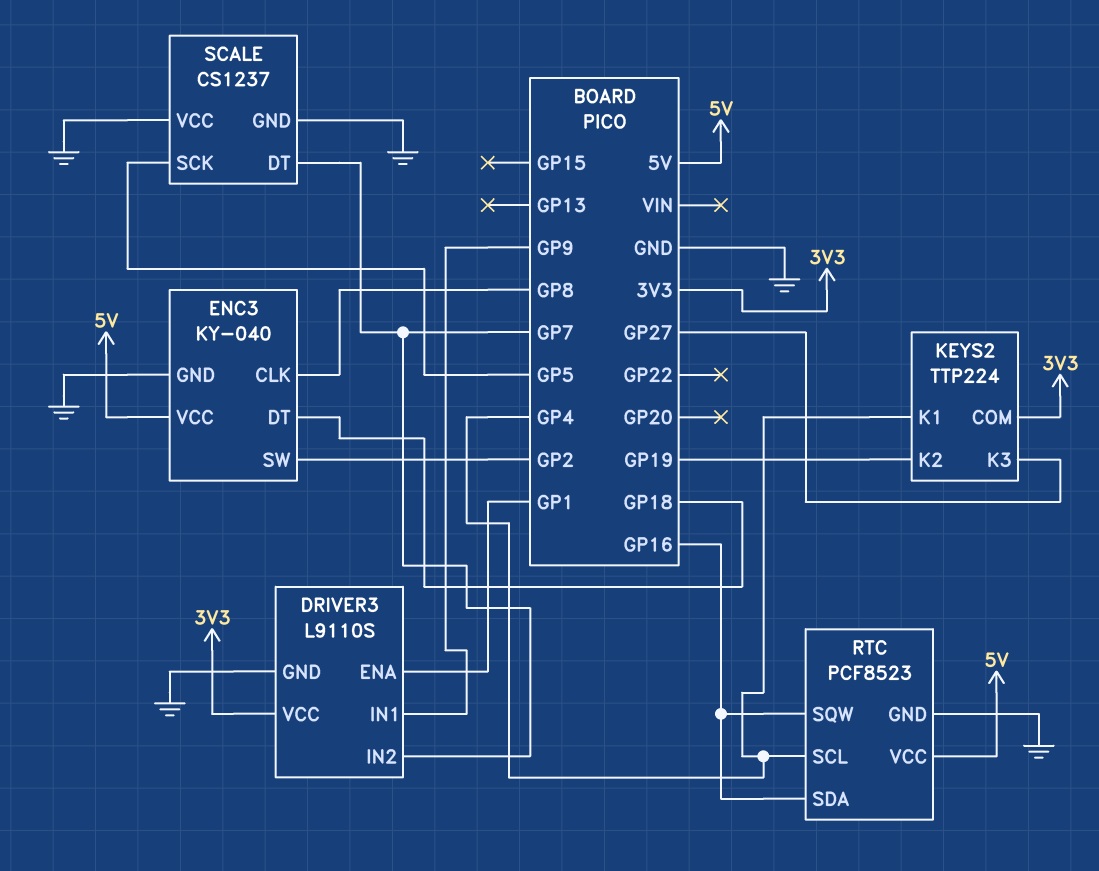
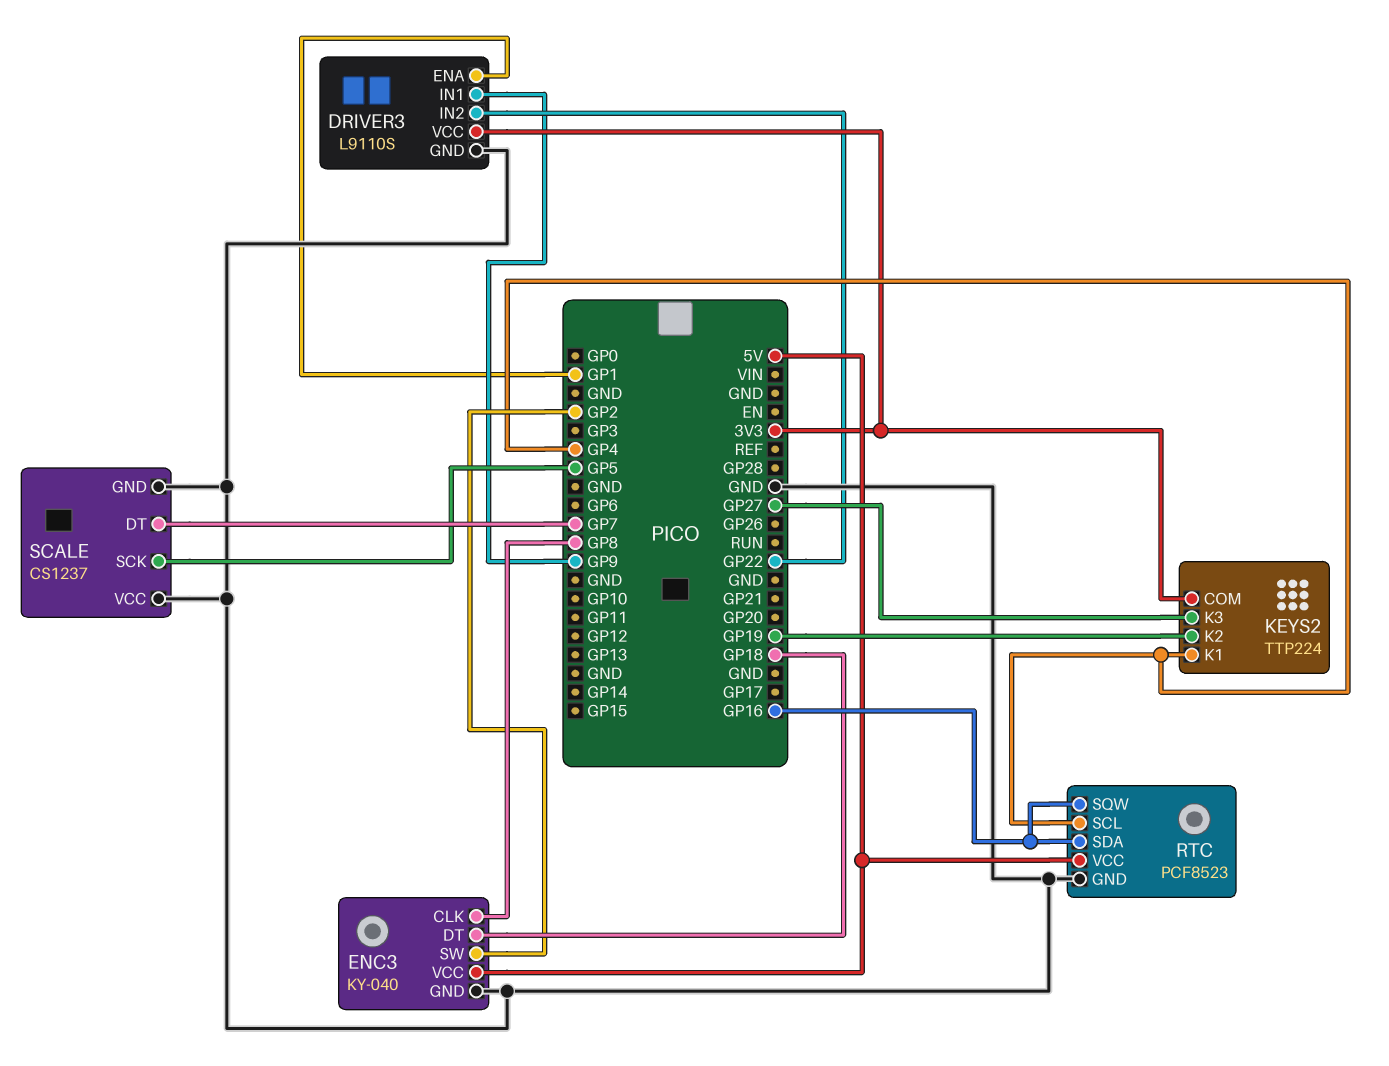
DRIVER3 pin IN2: GP7 -> GP22

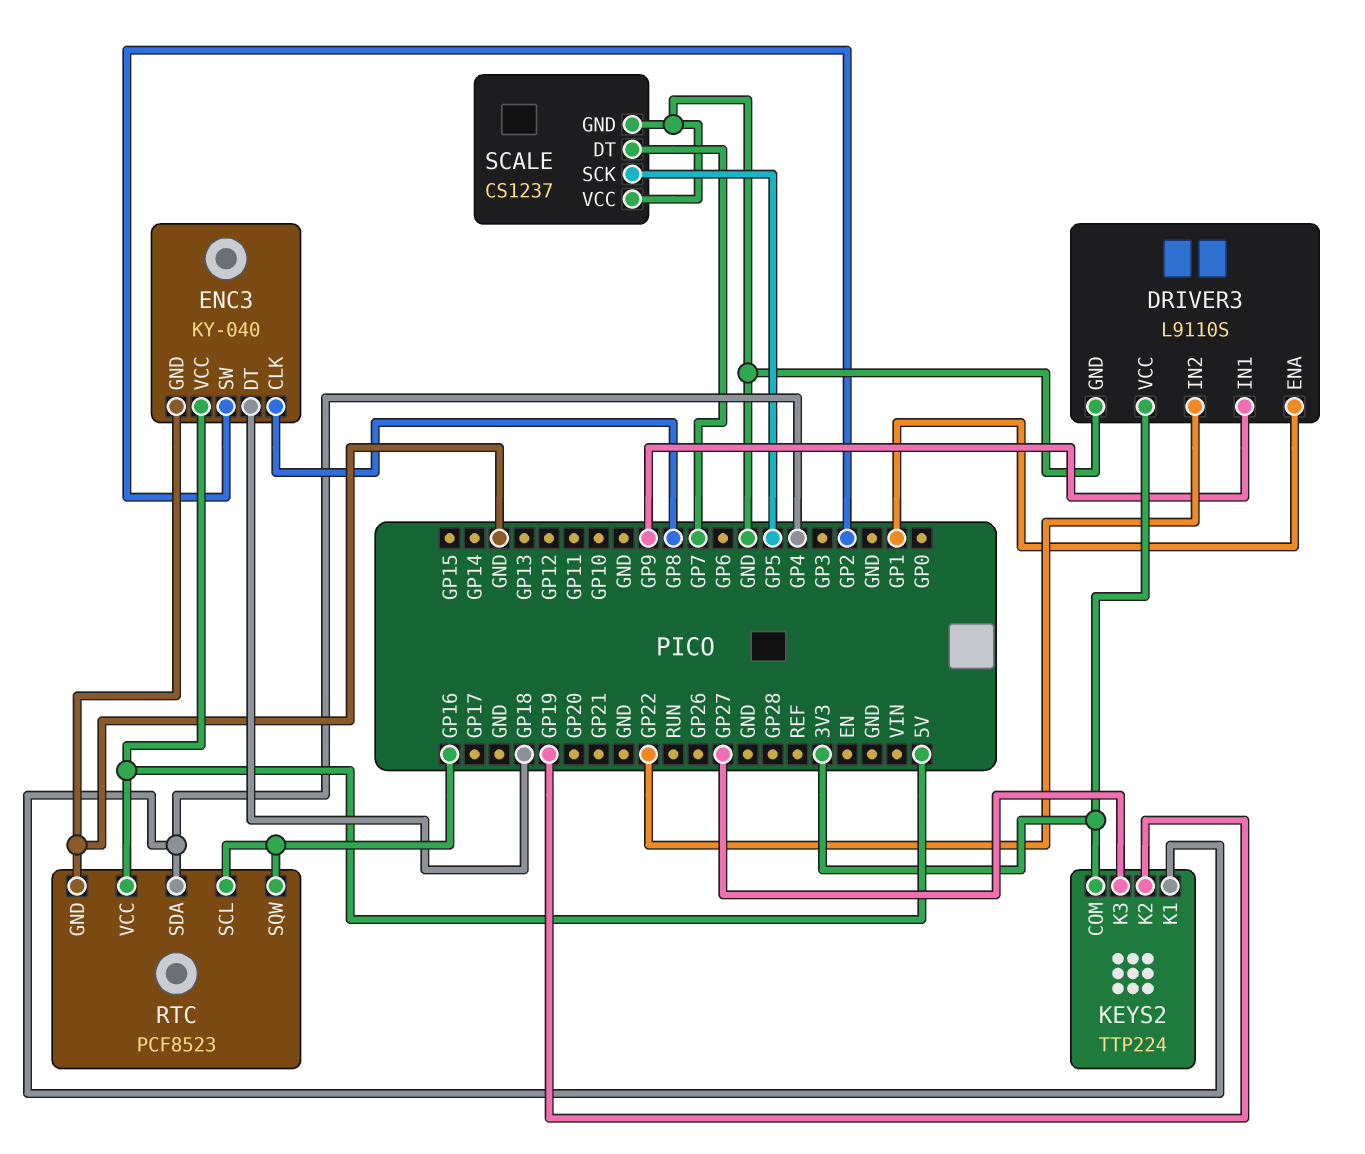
RTC pin SCL: GP4 -> GP16
RTC pin SDA: GP16 -> GP4

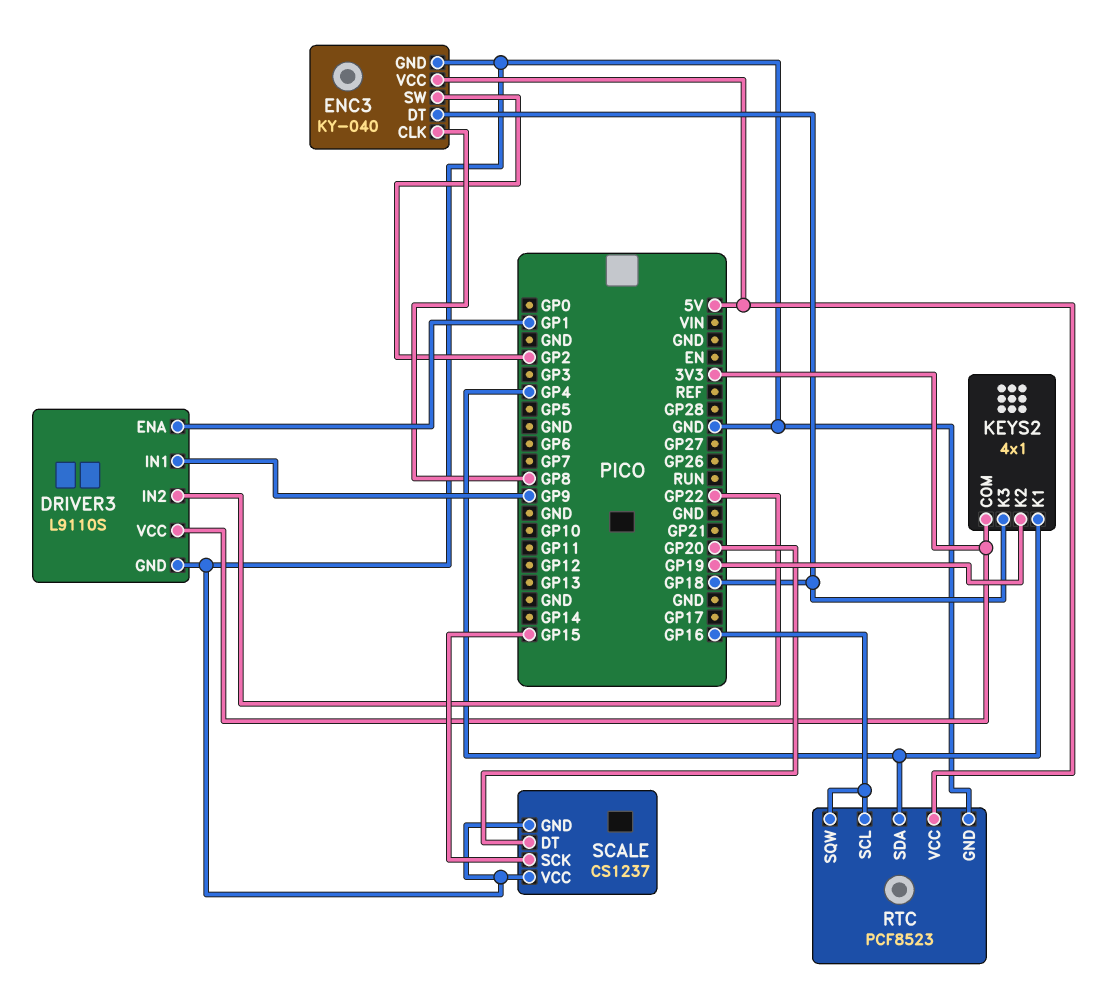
KEYS2: TTP224 -> 4x1
KEYS2 pin K3: GP27 -> GP18
SCALE pin DT: GP7 -> GP20
SCALE pin SCK: GP5 -> GP15

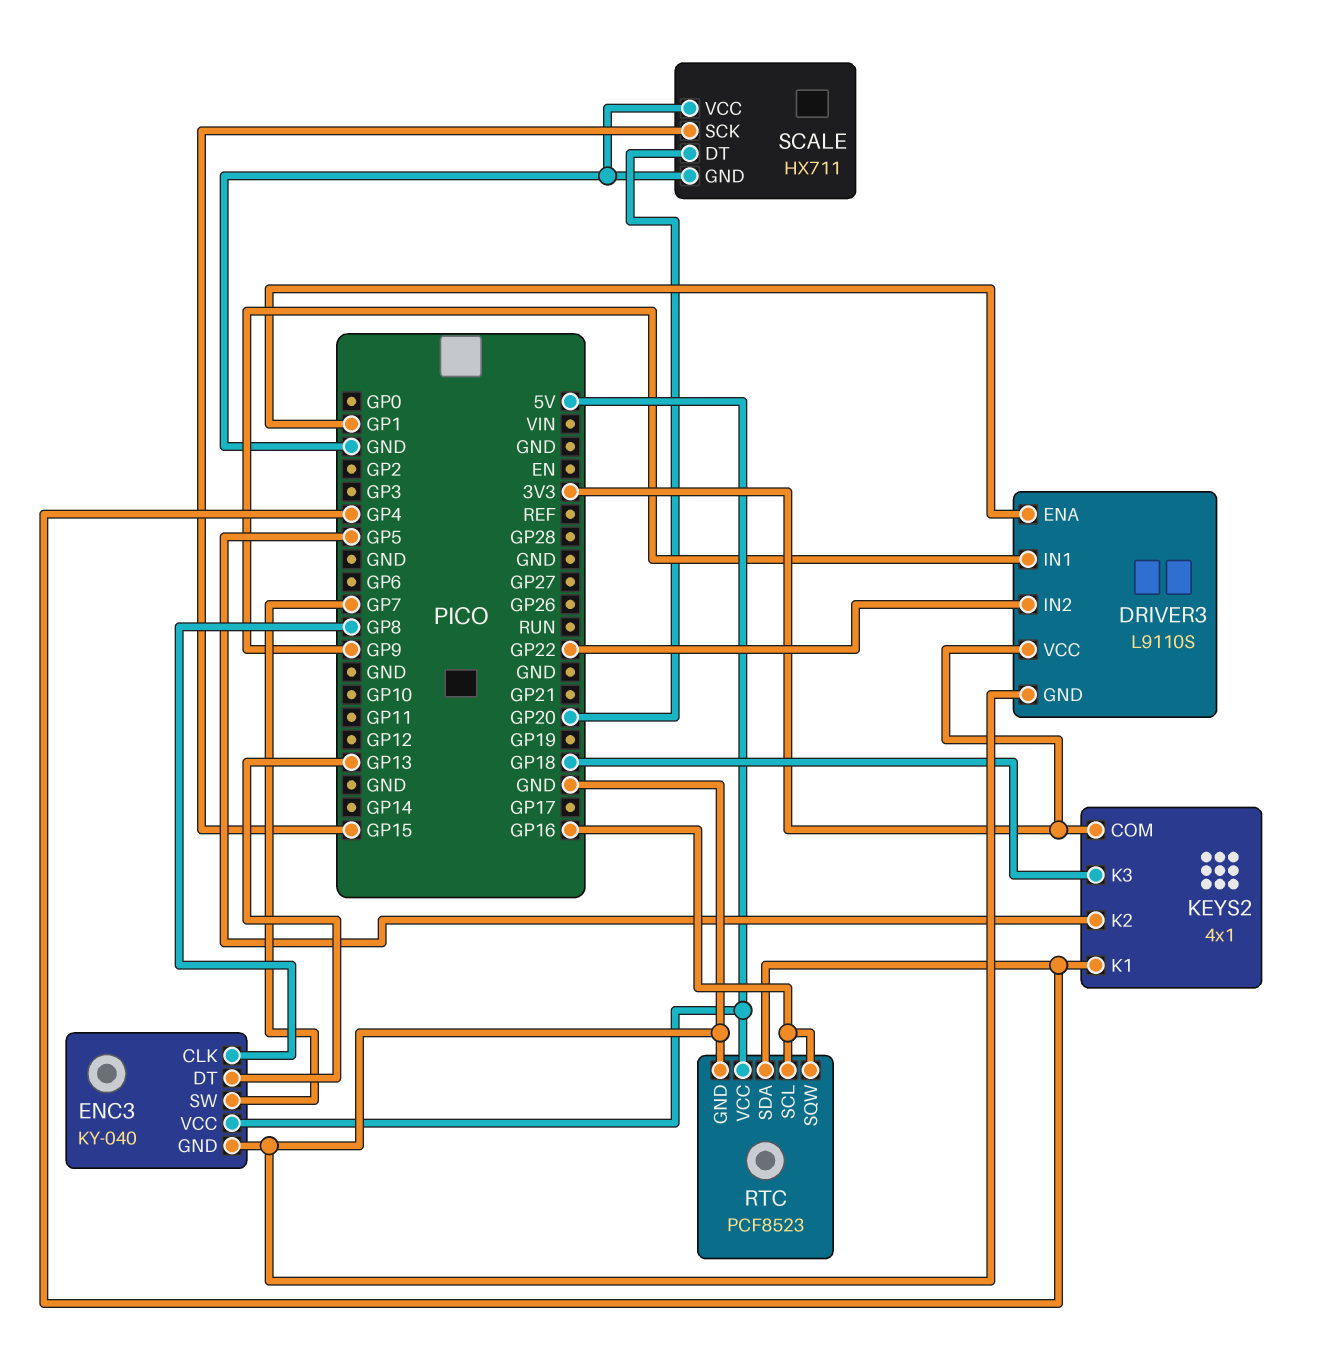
ENC3 pin DT: GP18 -> GP13
ENC3 pin SW: GP2 -> GP7
KEYS2 pin K2: GP19 -> GP5
SCALE: CS1237 -> HX711

